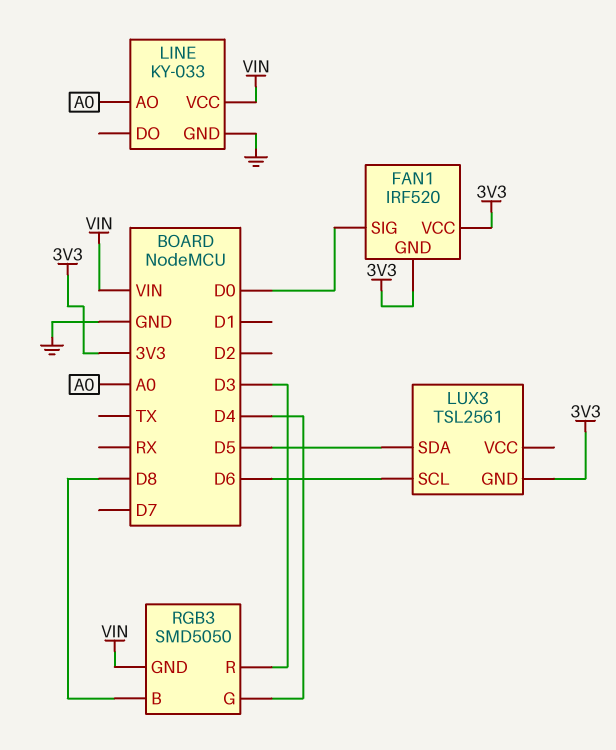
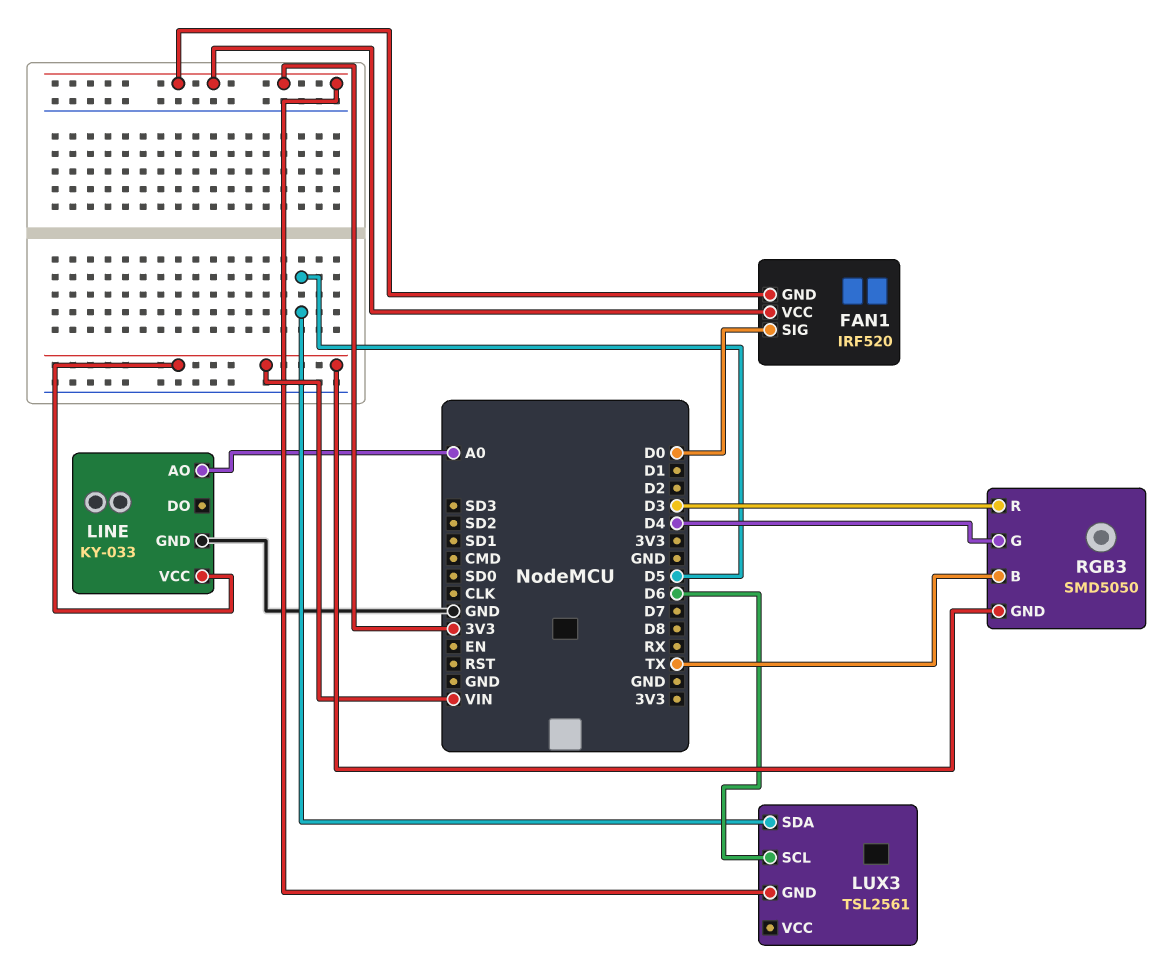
RGB3 pin B: D8 -> TX

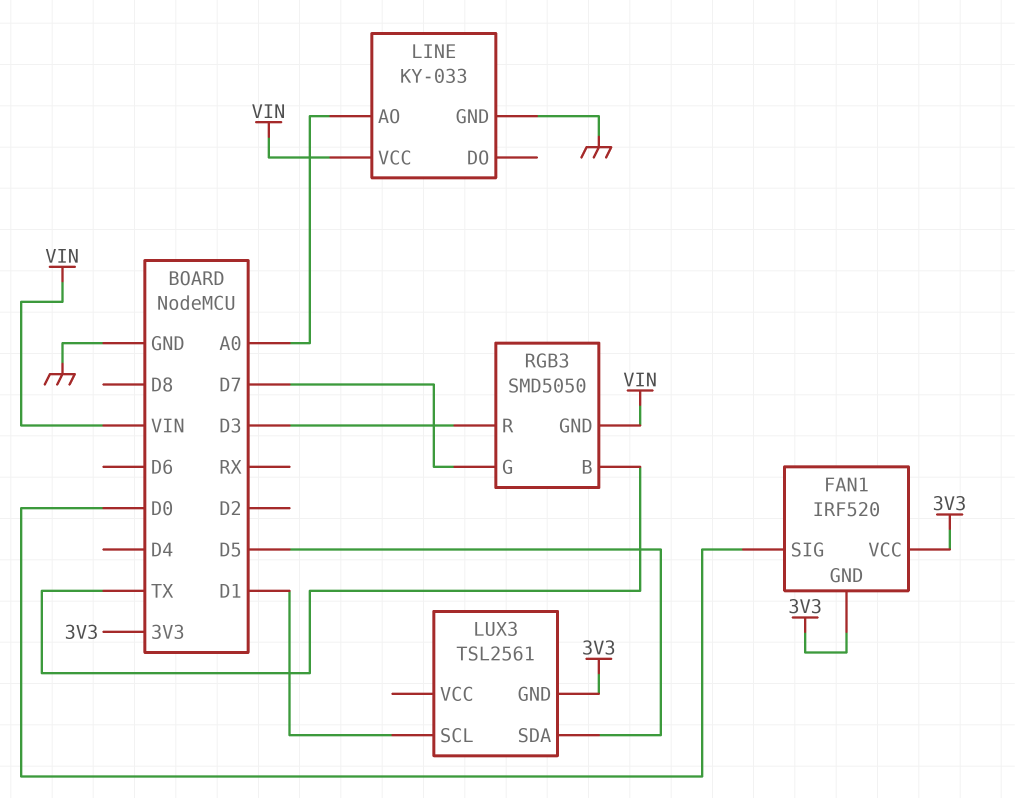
LUX3 pin SCL: D6 -> D1
RGB3 pin G: D4 -> D7

